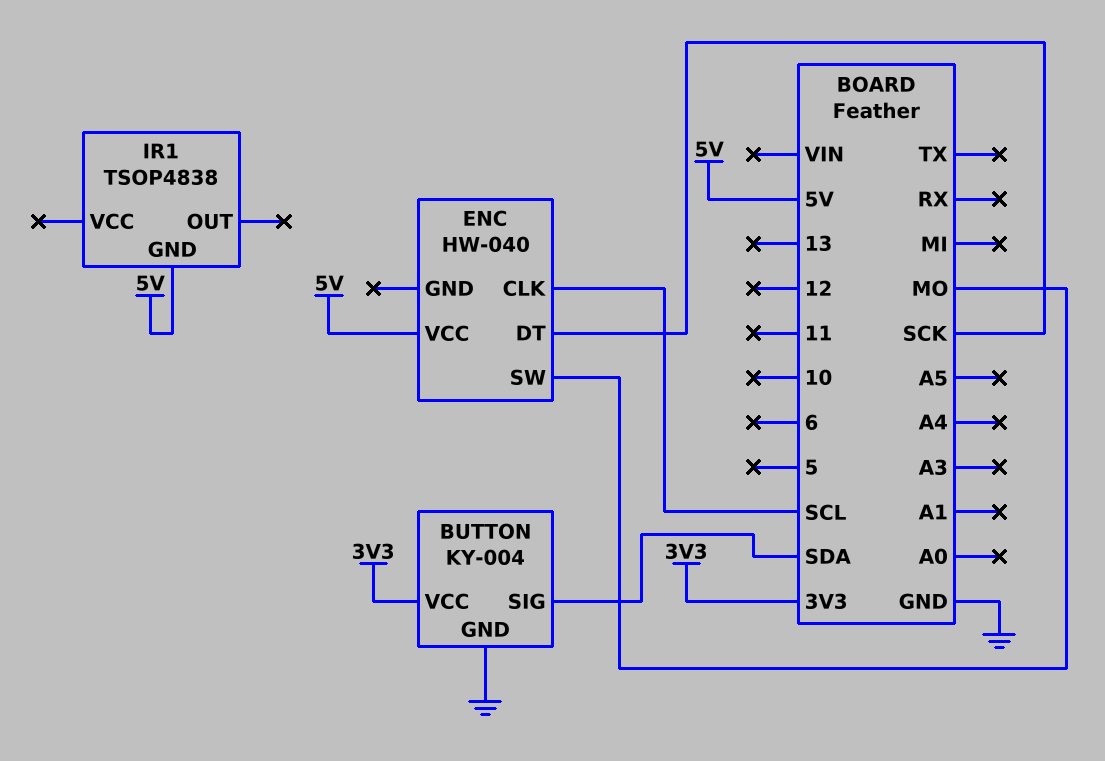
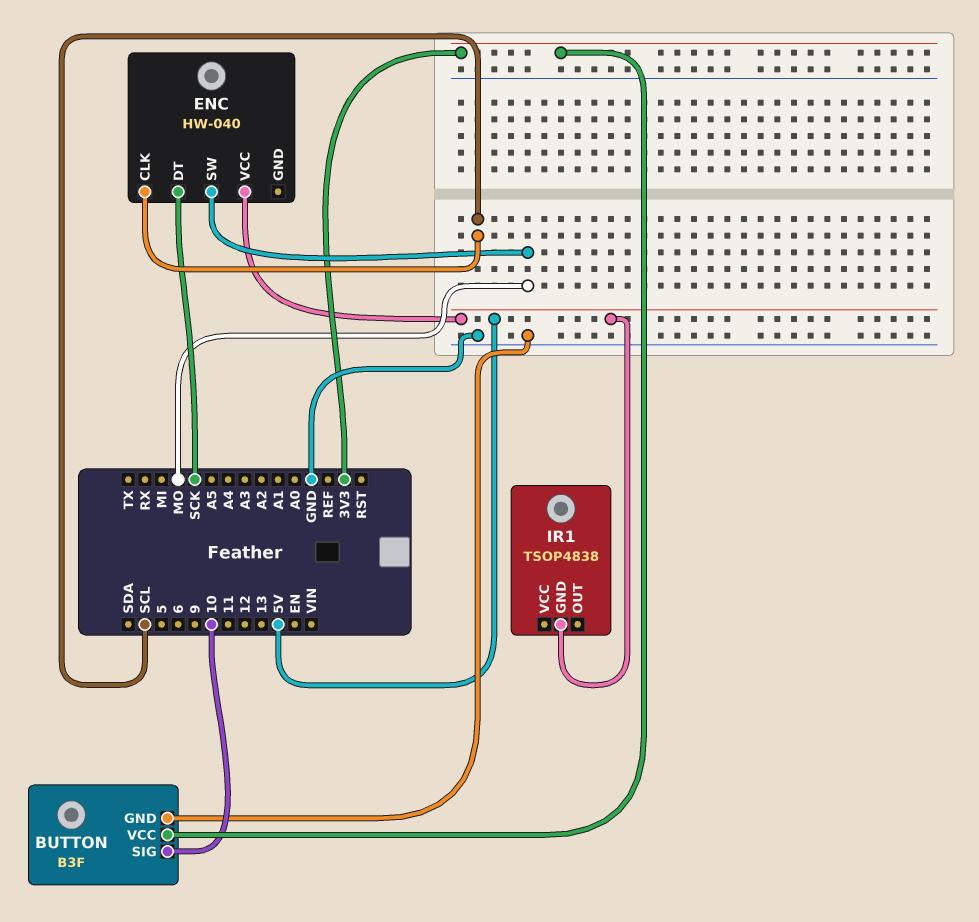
BUTTON: KY-004 -> B3F
BUTTON pin SIG: SDA -> 10

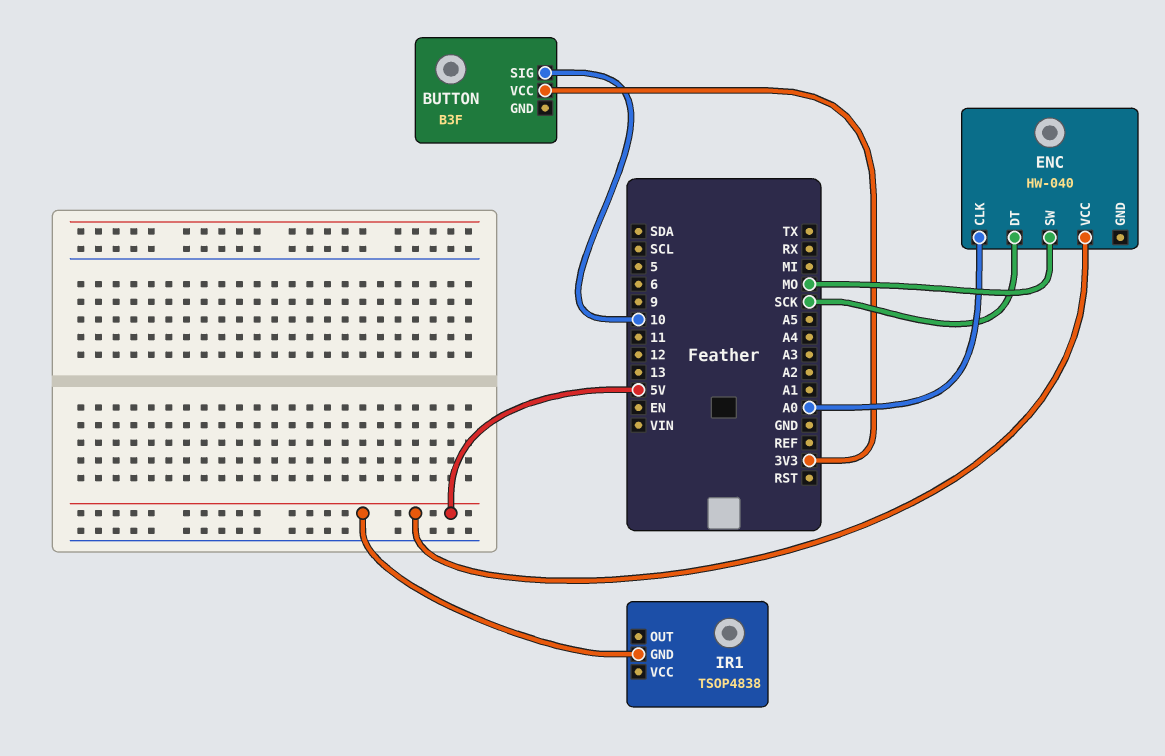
BUTTON pin GND: GND -> none
ENC pin CLK: SCL -> A0

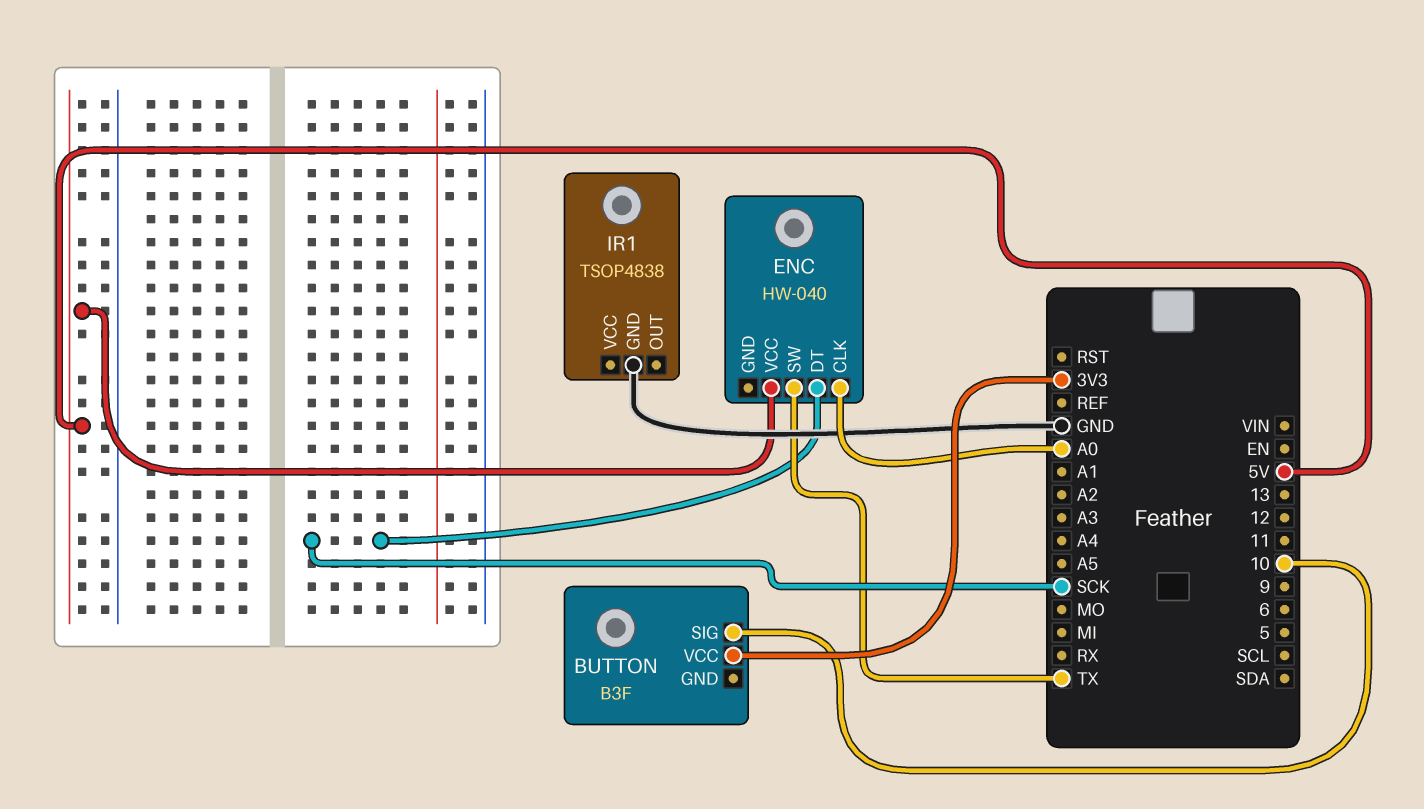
ENC pin SW: MO -> TX
IR1 pin GND: 5V -> GND

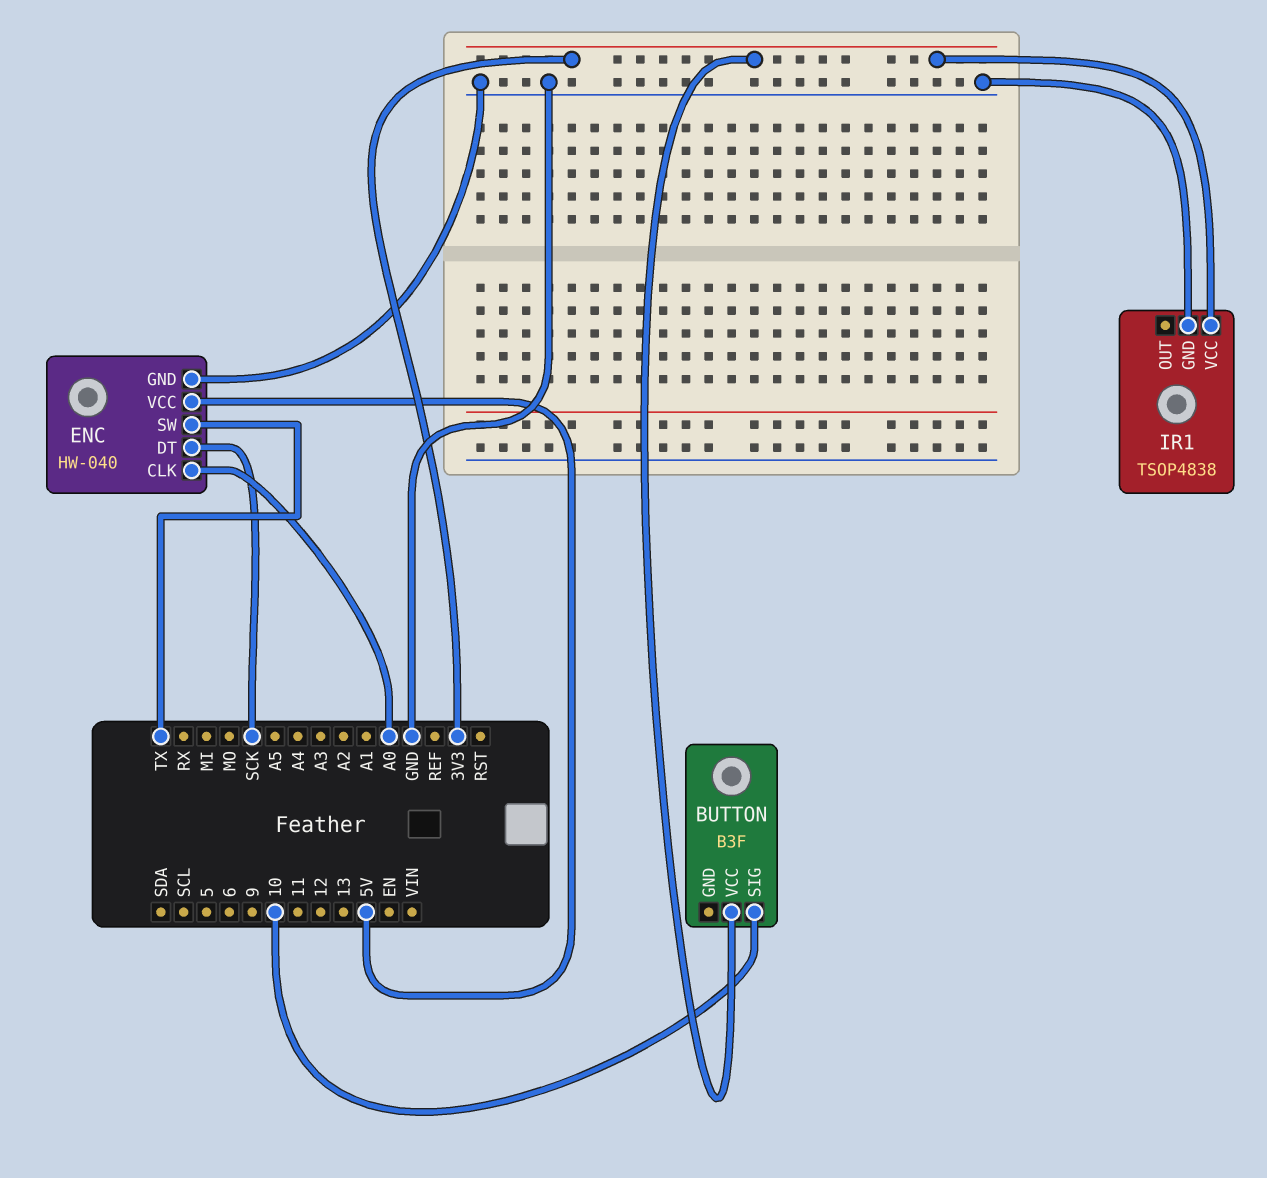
ENC pin GND: none -> GND
IR1 pin VCC: none -> 3V3

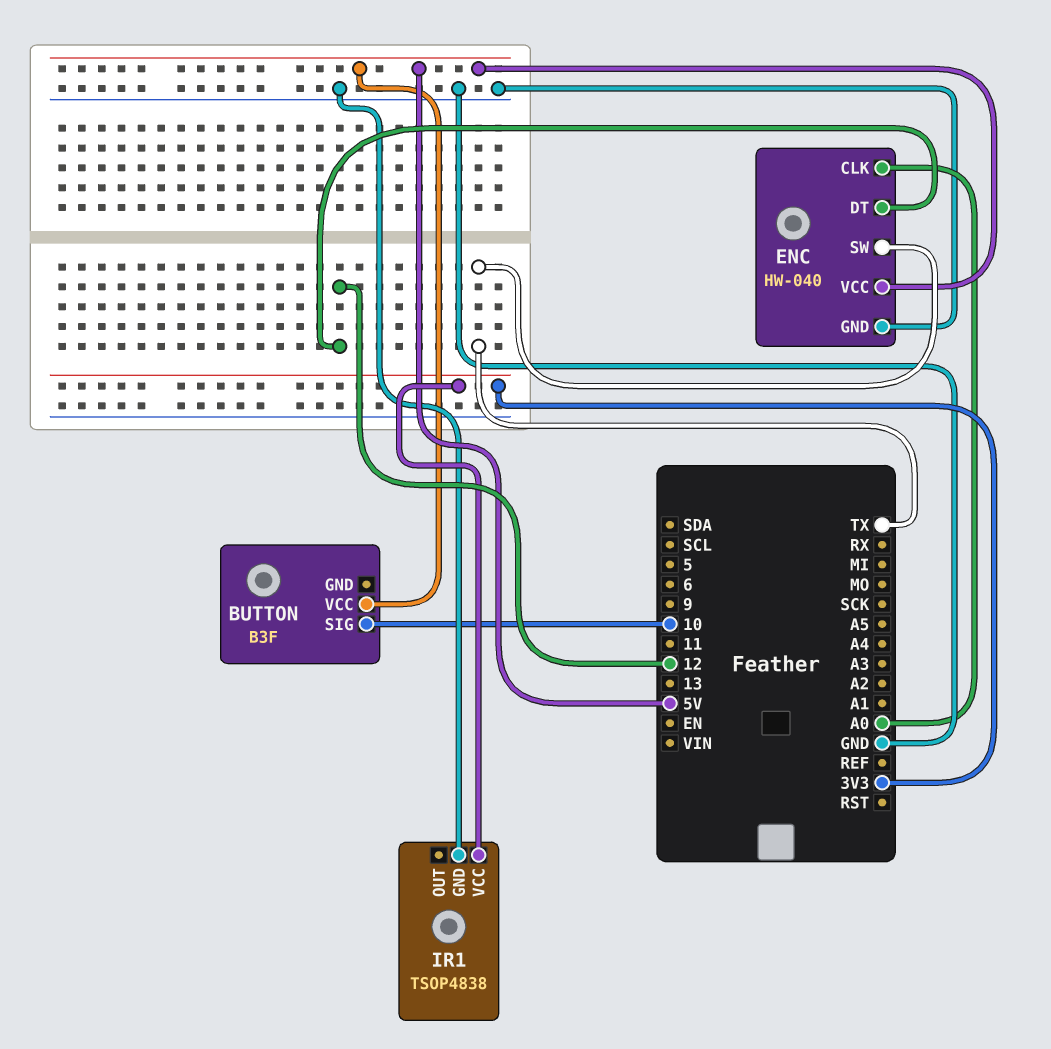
BUTTON pin VCC: 3V3 -> 5V
ENC pin DT: SCK -> 12

